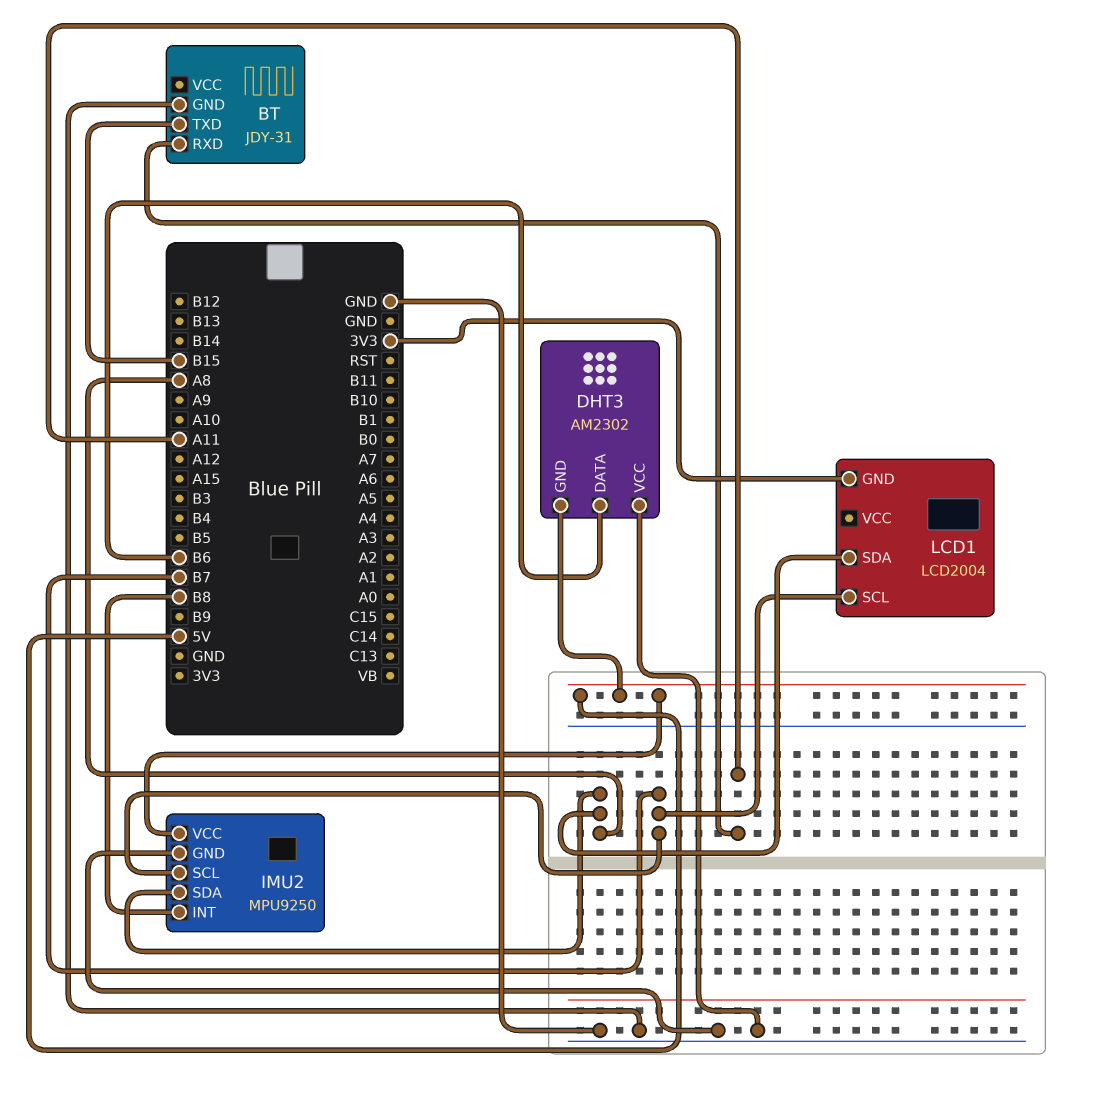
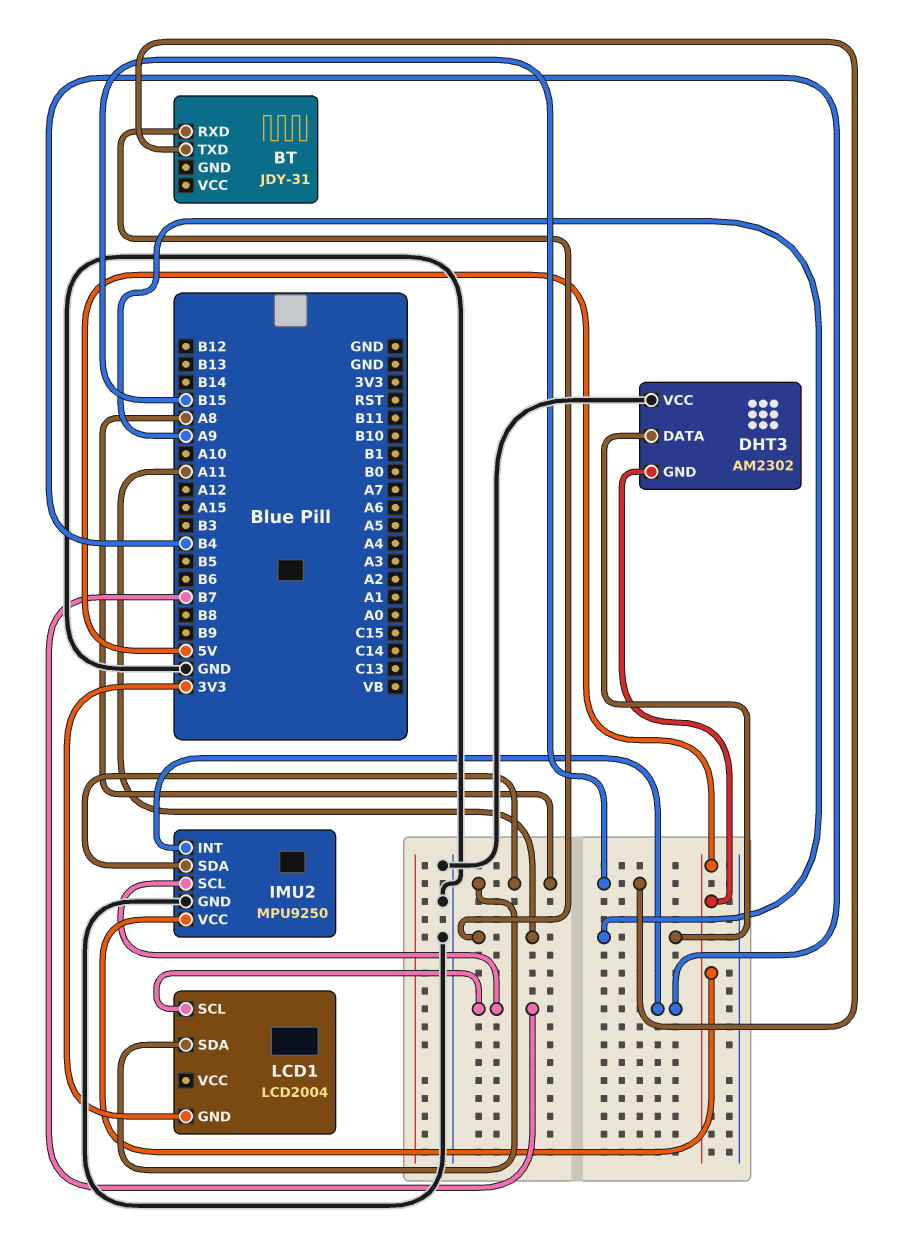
BT pin GND: GND -> none
DHT3 pin DATA: B6 -> A9
IMU2 pin INT: B8 -> B4

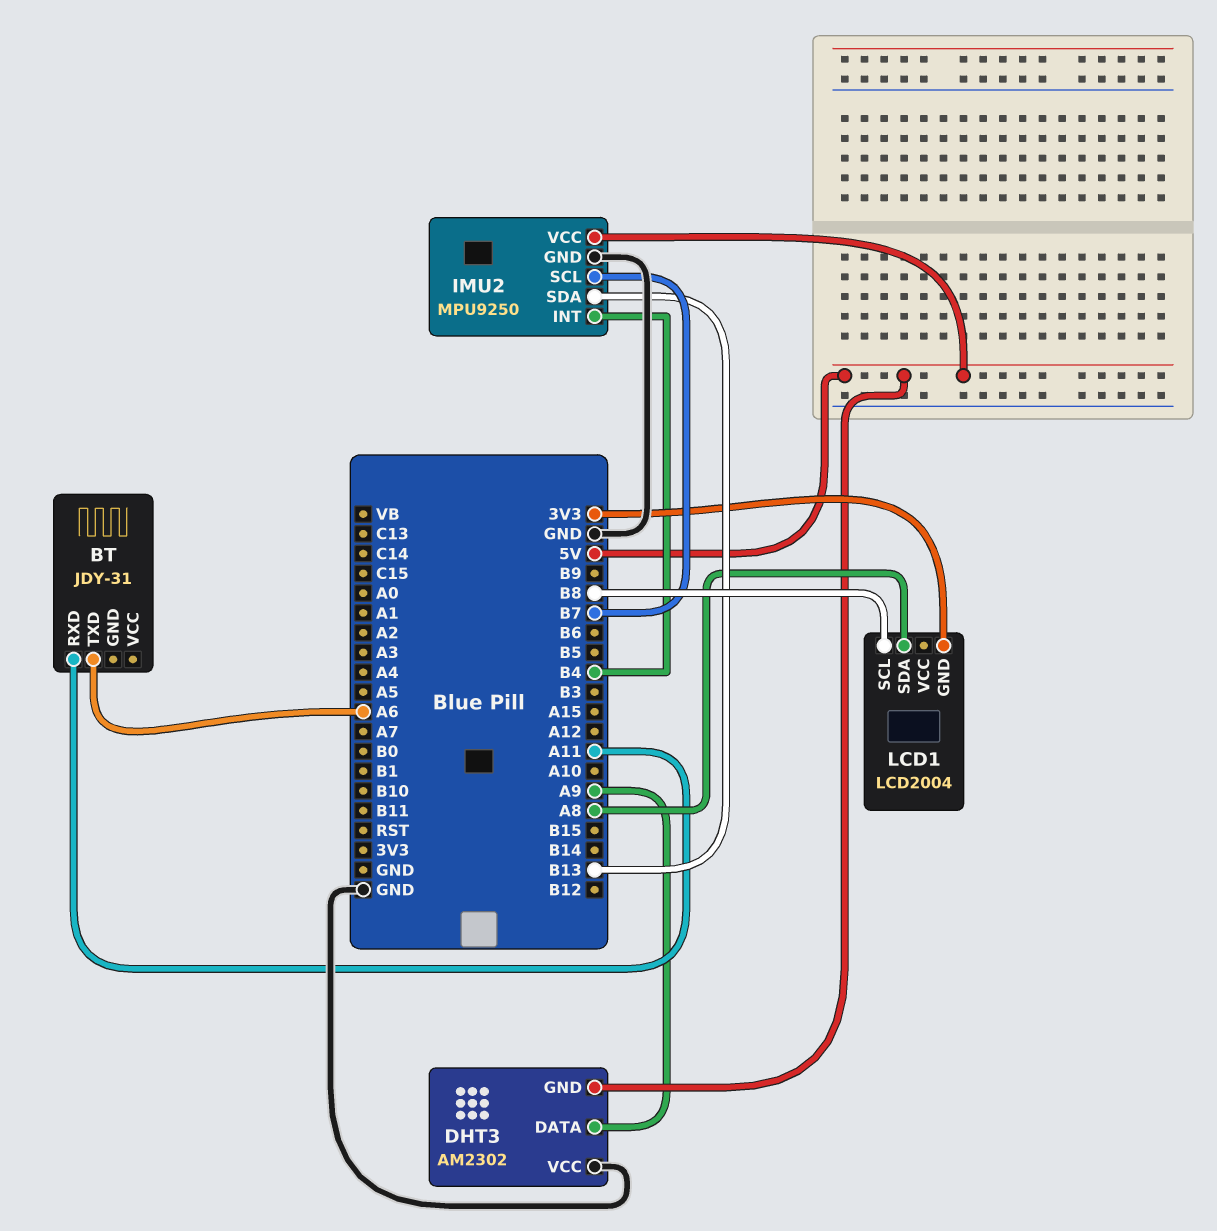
BT pin TXD: B15 -> A6
IMU2 pin SDA: A8 -> B13
LCD1 pin SCL: B7 -> B8

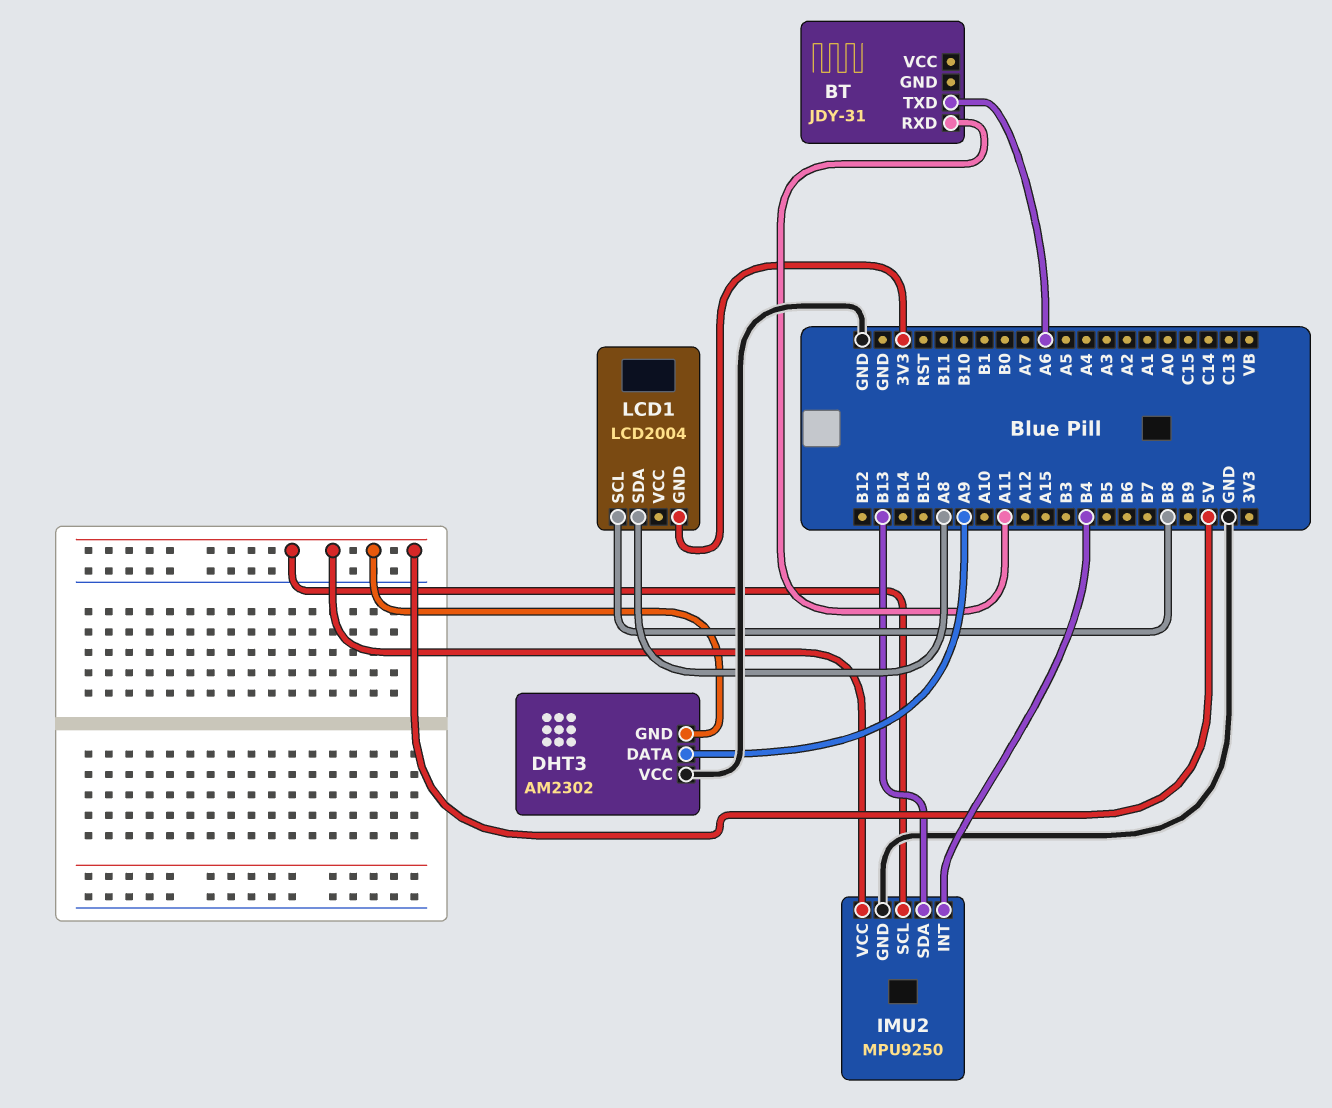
IMU2 pin SCL: B7 -> 5V

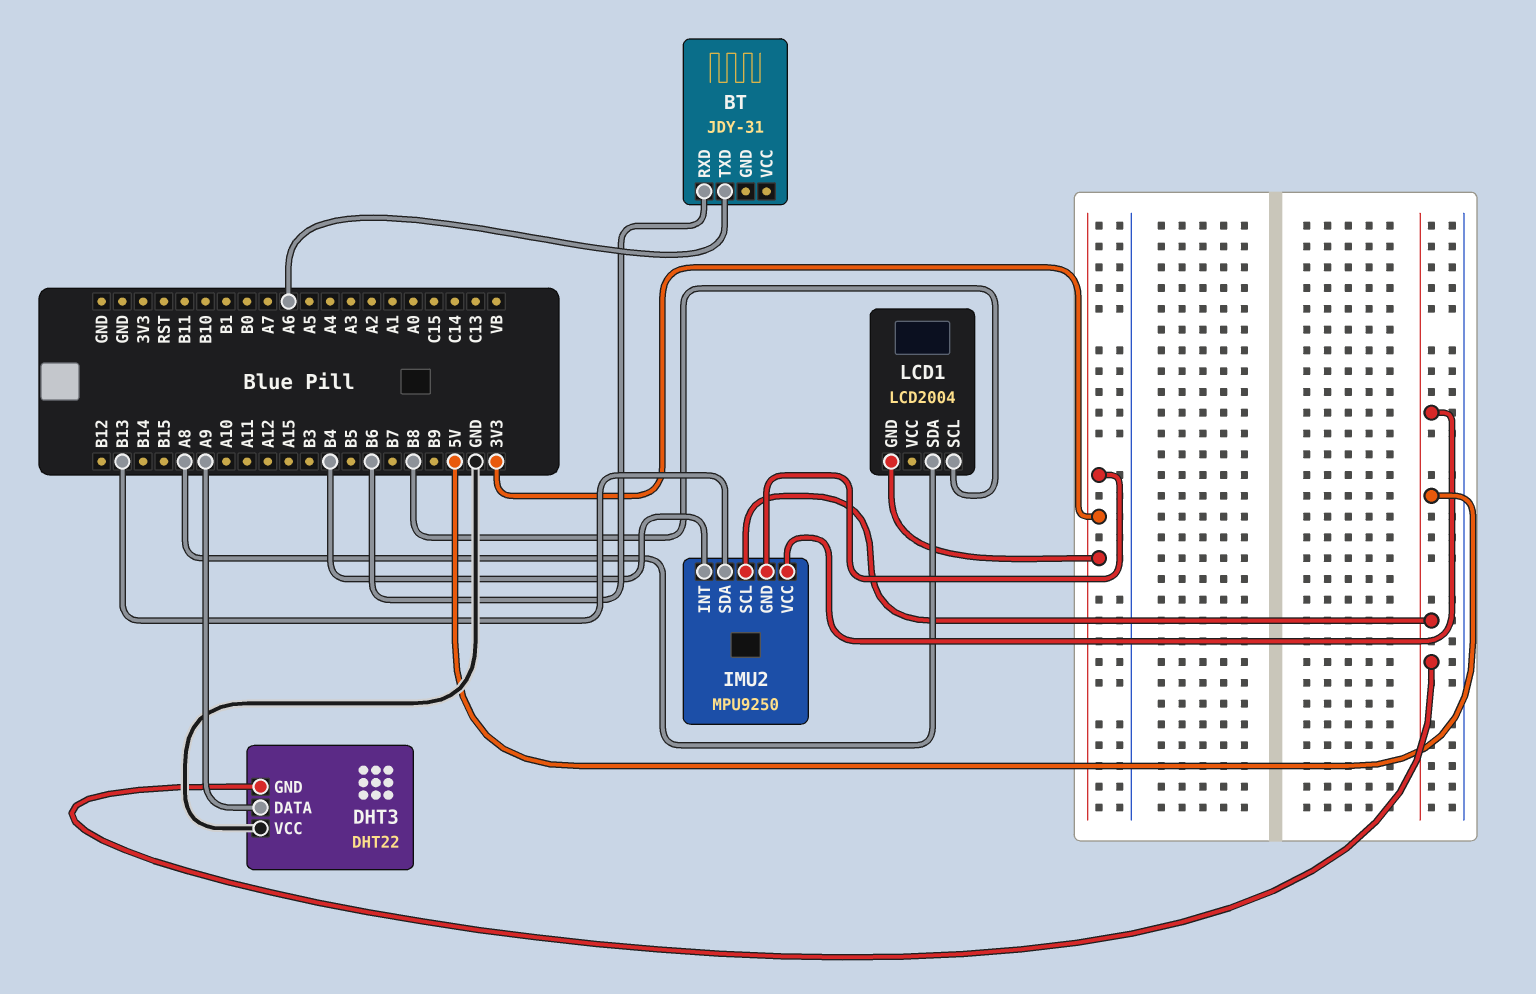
BT pin RXD: A11 -> B6
DHT3: AM2302 -> DHT22
IMU2 pin GND: GND -> 3V3

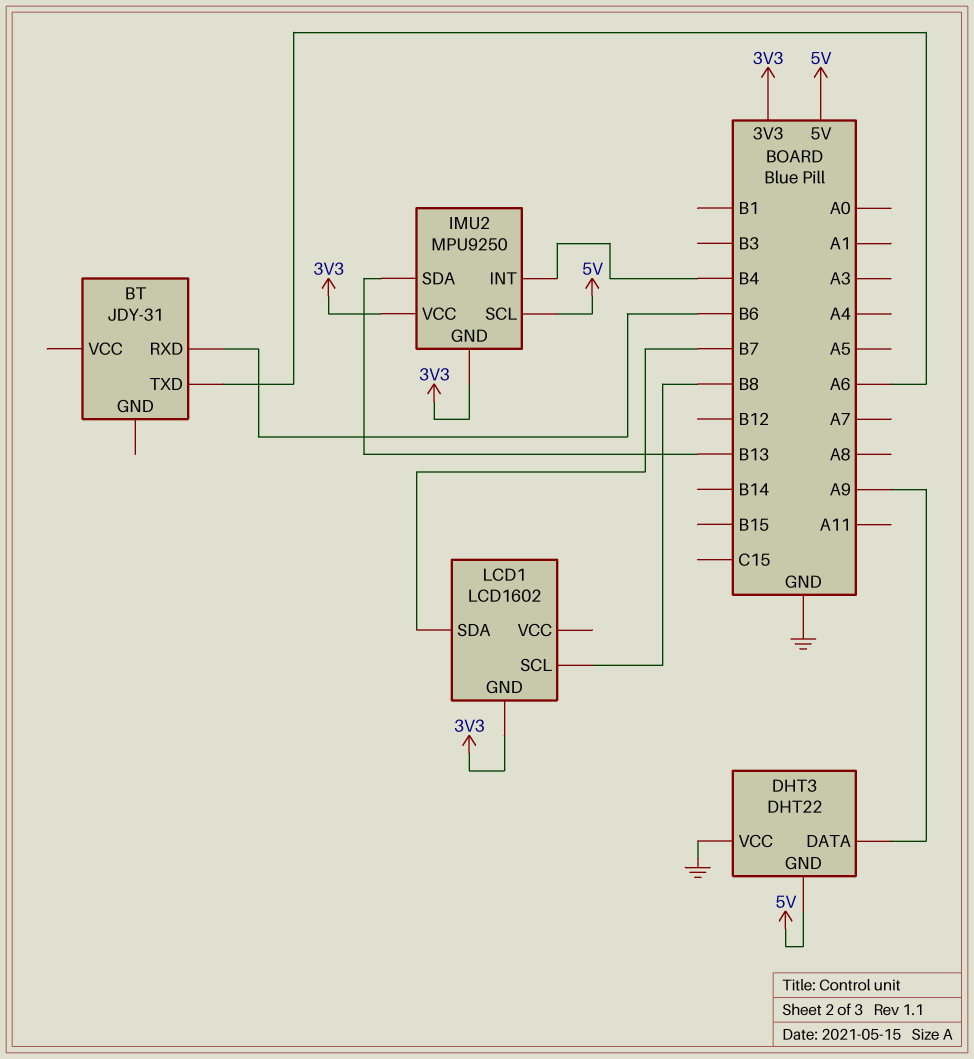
IMU2 pin VCC: 5V -> 3V3
LCD1: LCD2004 -> LCD1602
LCD1 pin SDA: A8 -> B7

